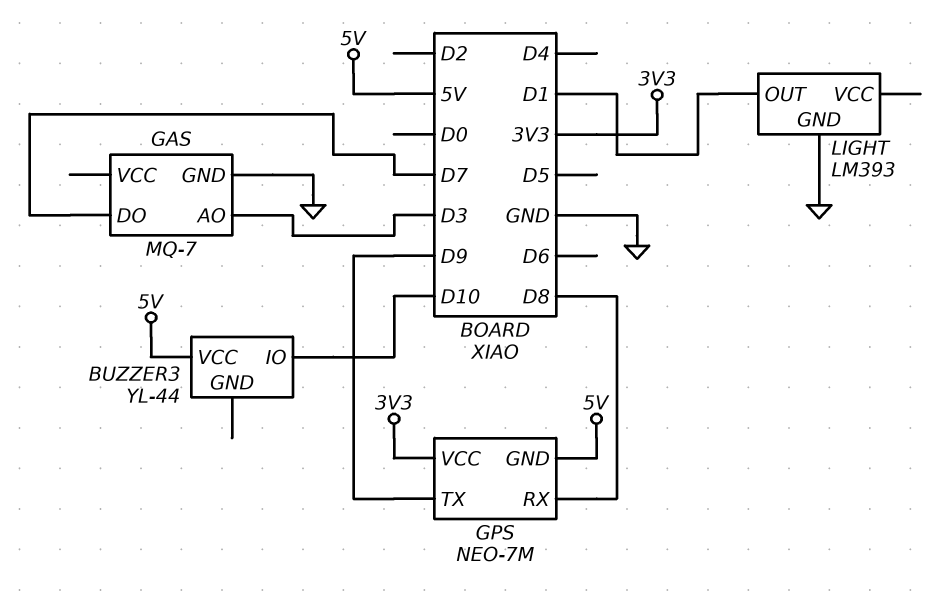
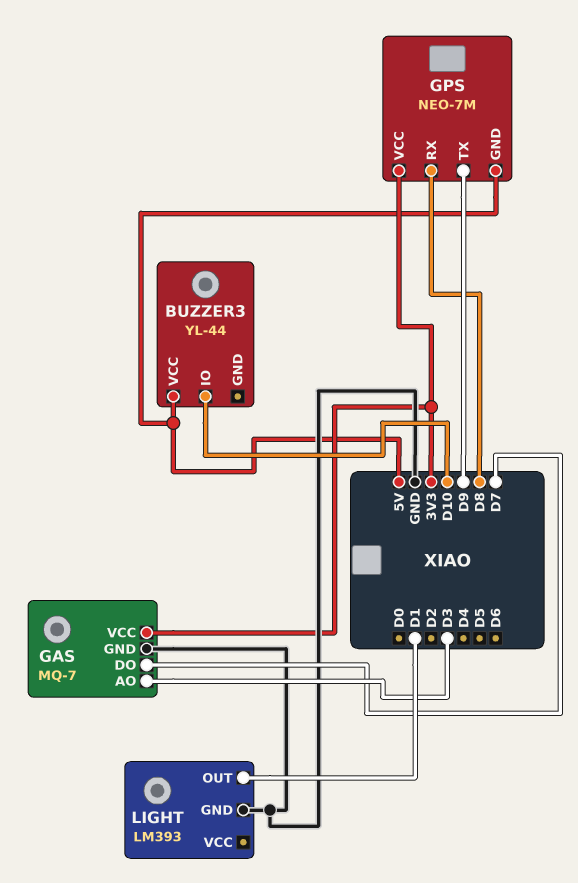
GAS pin VCC: none -> 3V3

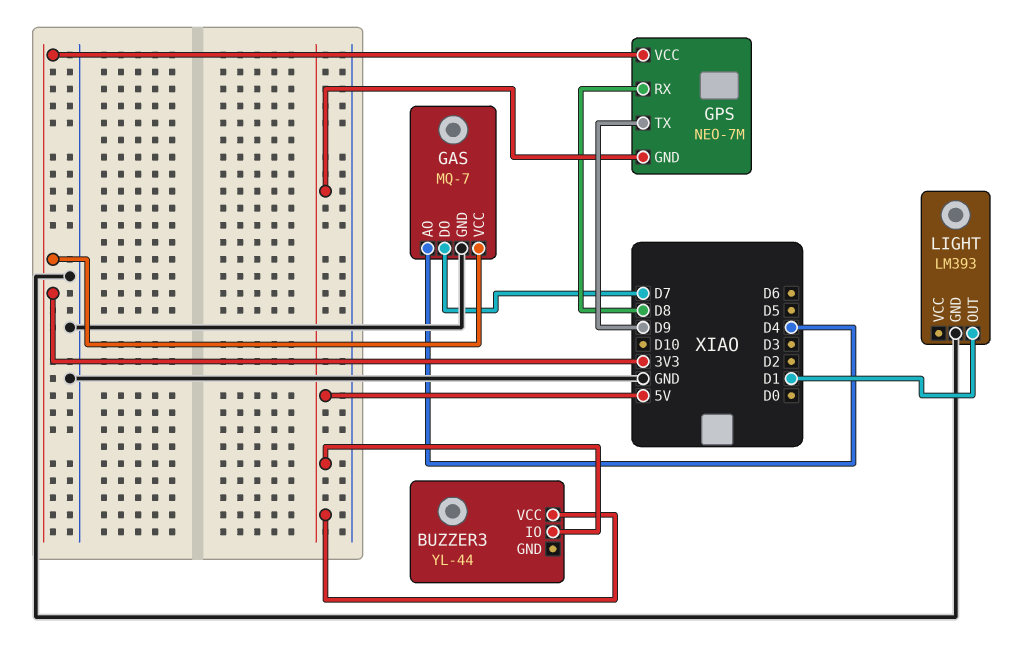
BUZZER3 pin IO: D10 -> 5V
GAS pin AO: D3 -> D4

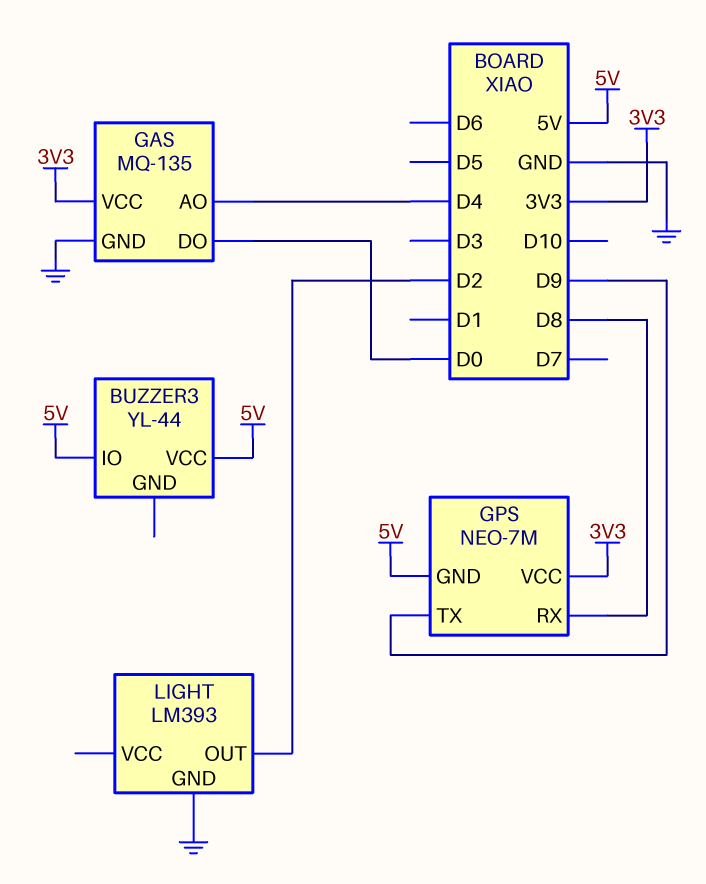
GAS: MQ-7 -> MQ-135
GAS pin DO: D7 -> D0
LIGHT pin OUT: D1 -> D2

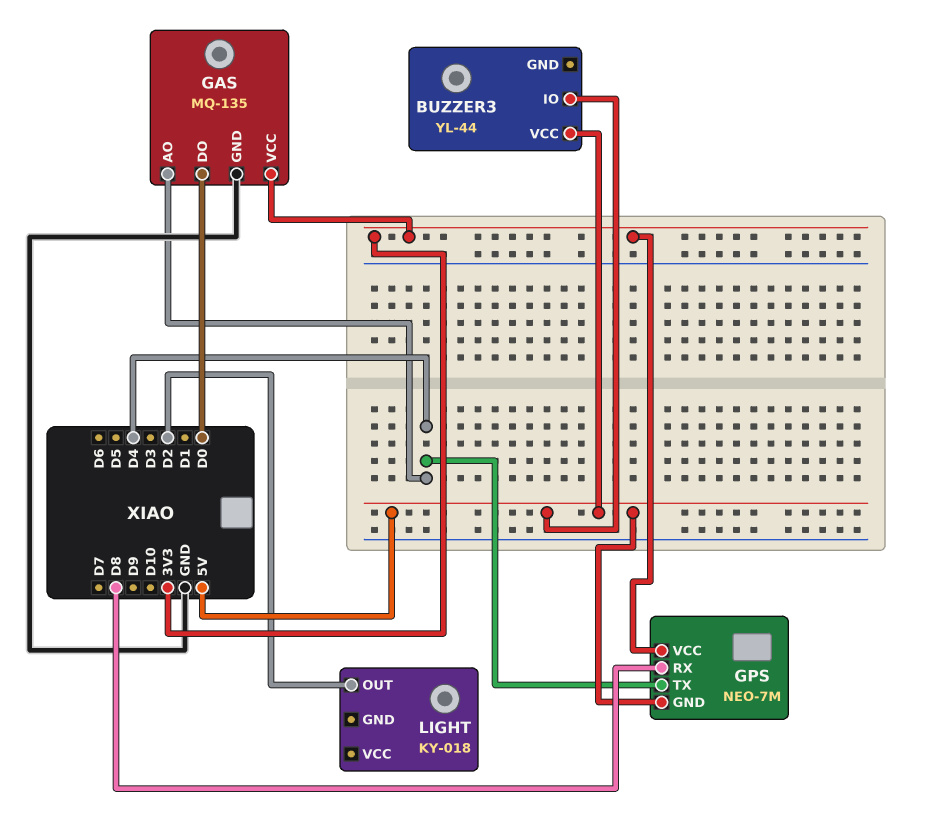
GPS pin TX: D9 -> D4
LIGHT: LM393 -> KY-018
LIGHT pin GND: GND -> none

